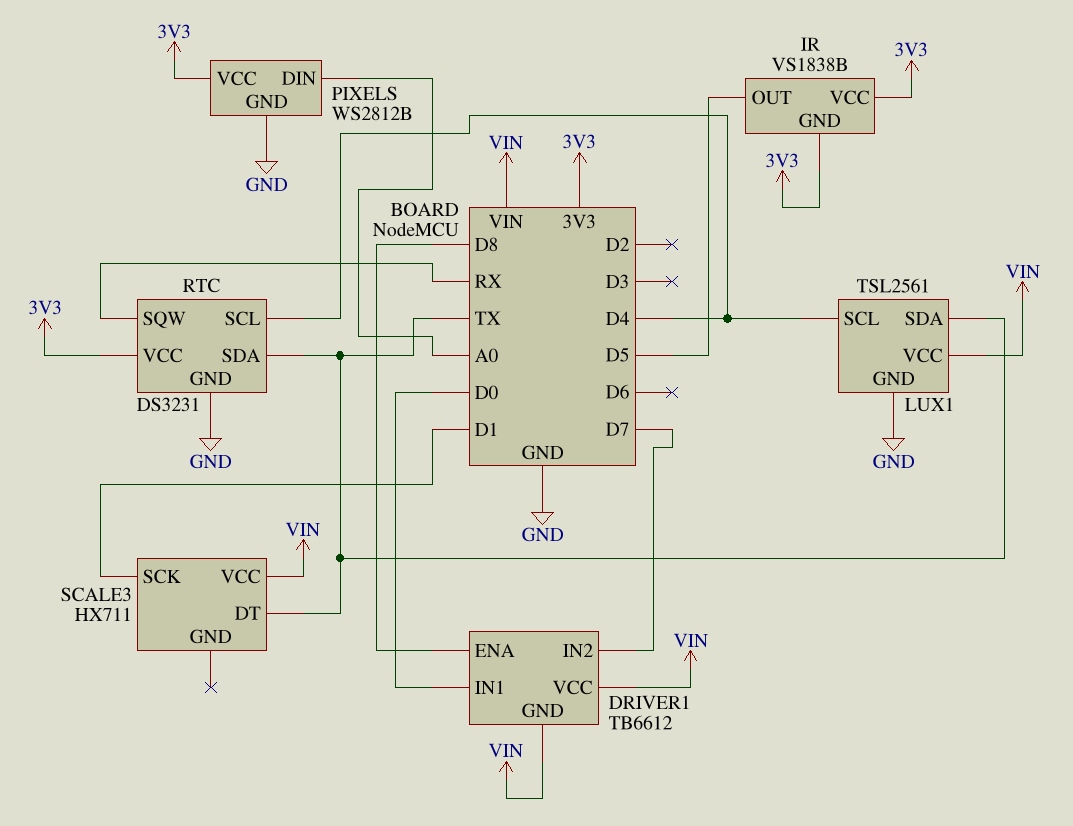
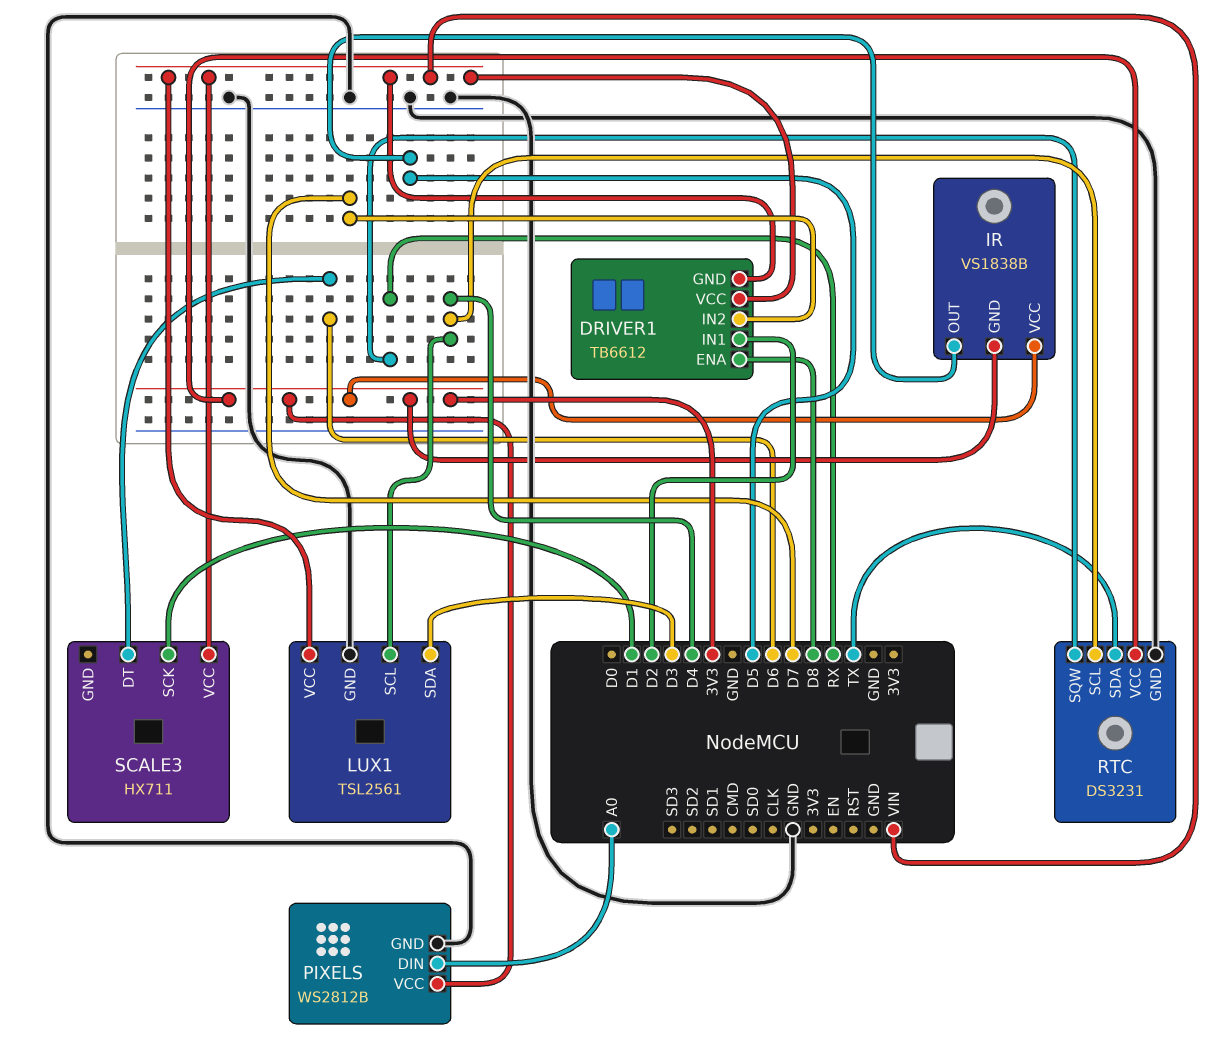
DRIVER1 pin IN1: D0 -> D2
LUX1 pin SDA: TX -> D3
SCALE3 pin DT: TX -> D6

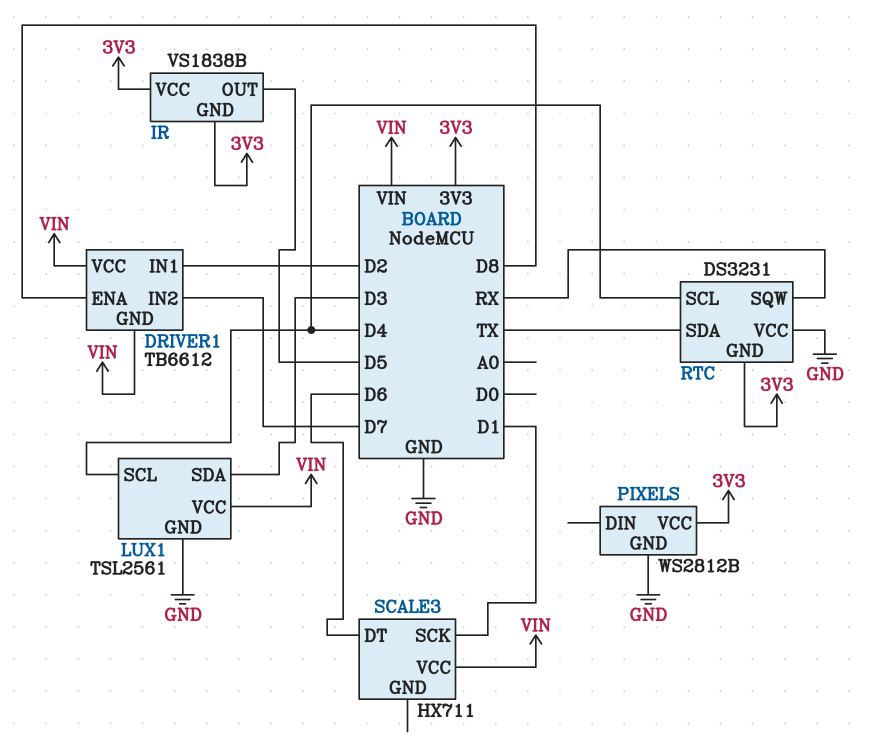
PIXELS pin DIN: A0 -> none
RTC pin GND: GND -> 3V3
RTC pin VCC: 3V3 -> GND

